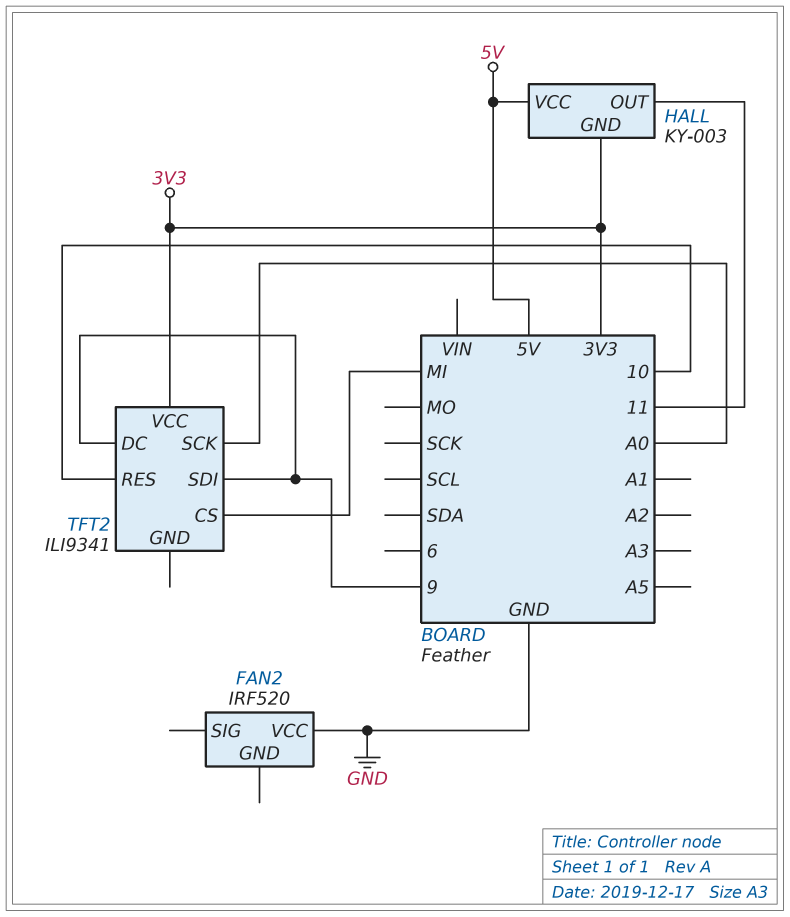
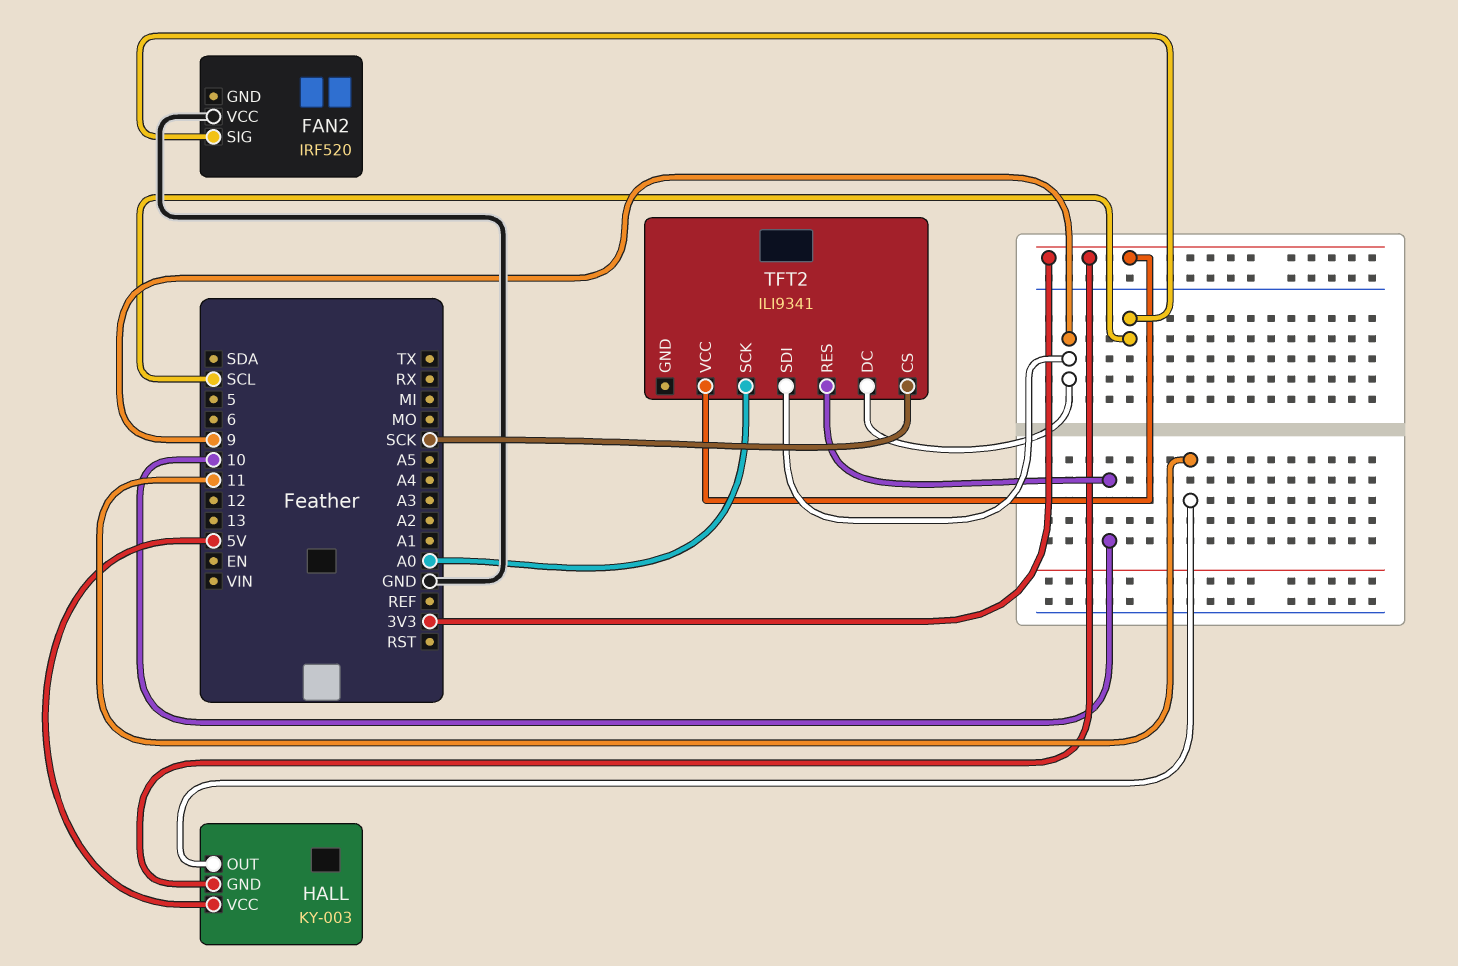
FAN2 pin SIG: none -> SCL
TFT2 pin CS: MI -> SCK

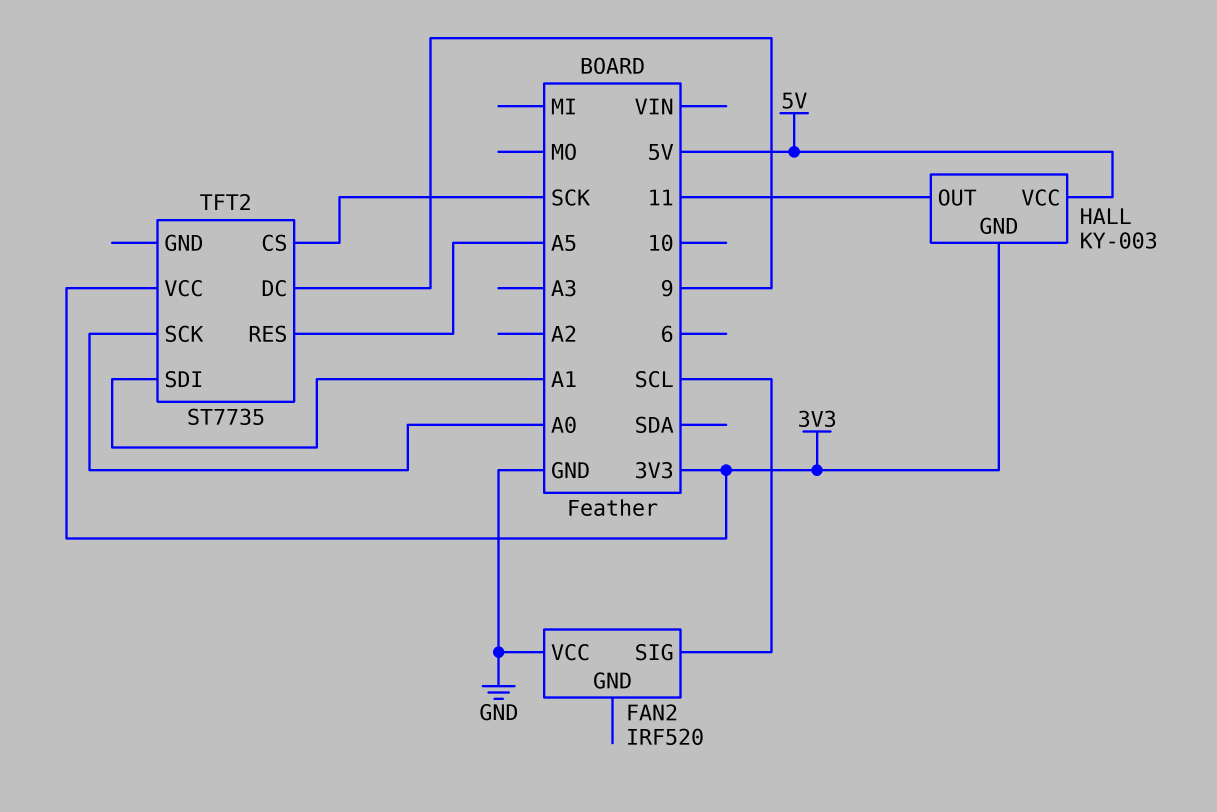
TFT2: ILI9341 -> ST7735
TFT2 pin RES: 10 -> A5
TFT2 pin SDI: 9 -> A1

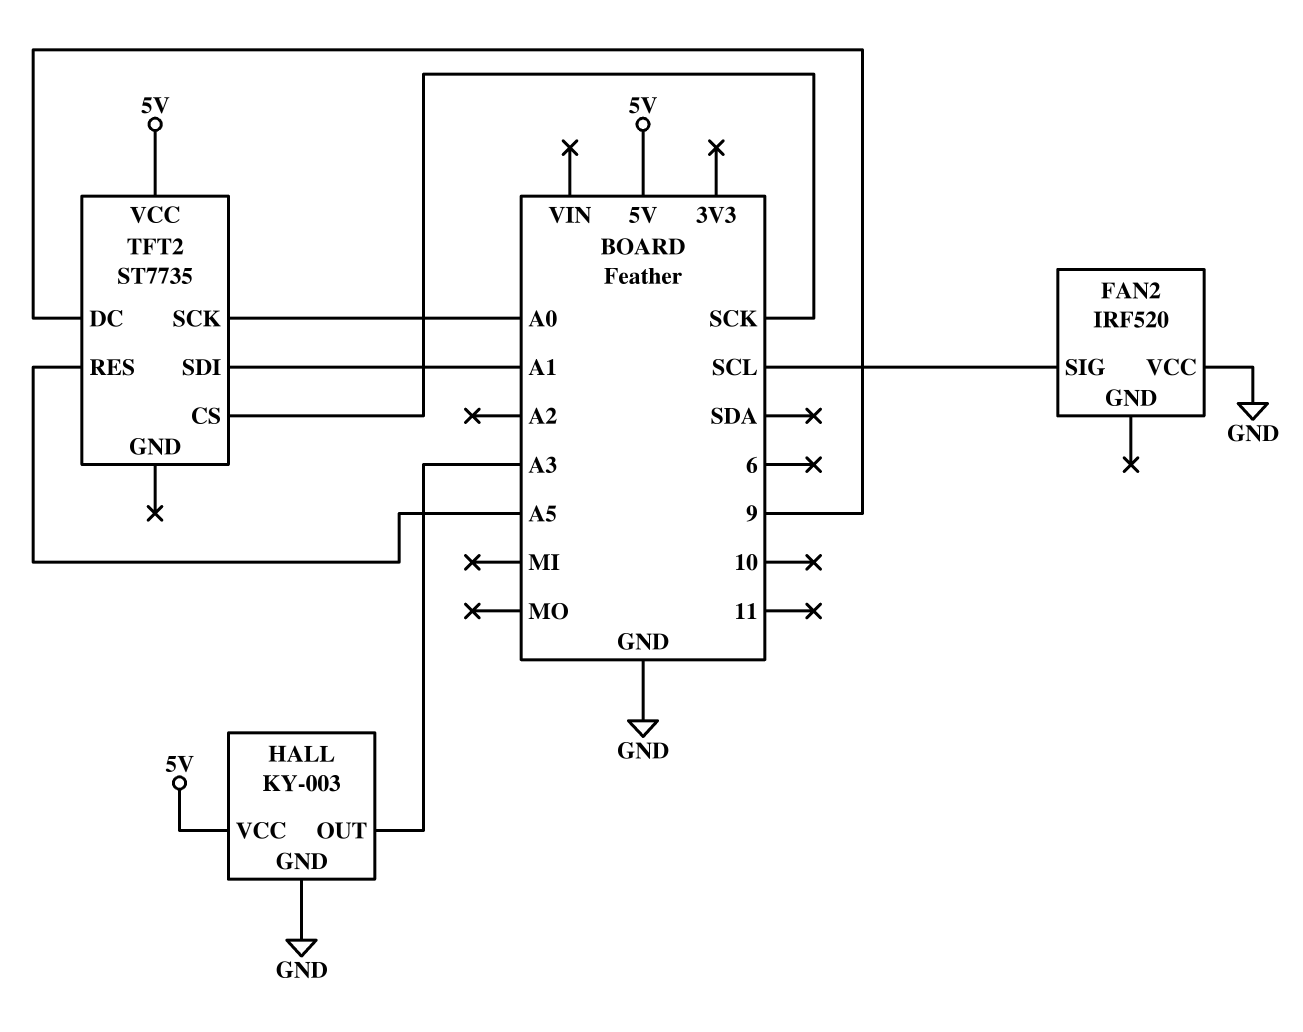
HALL pin GND: 3V3 -> GND
HALL pin OUT: 11 -> A3
TFT2 pin VCC: 3V3 -> 5V

